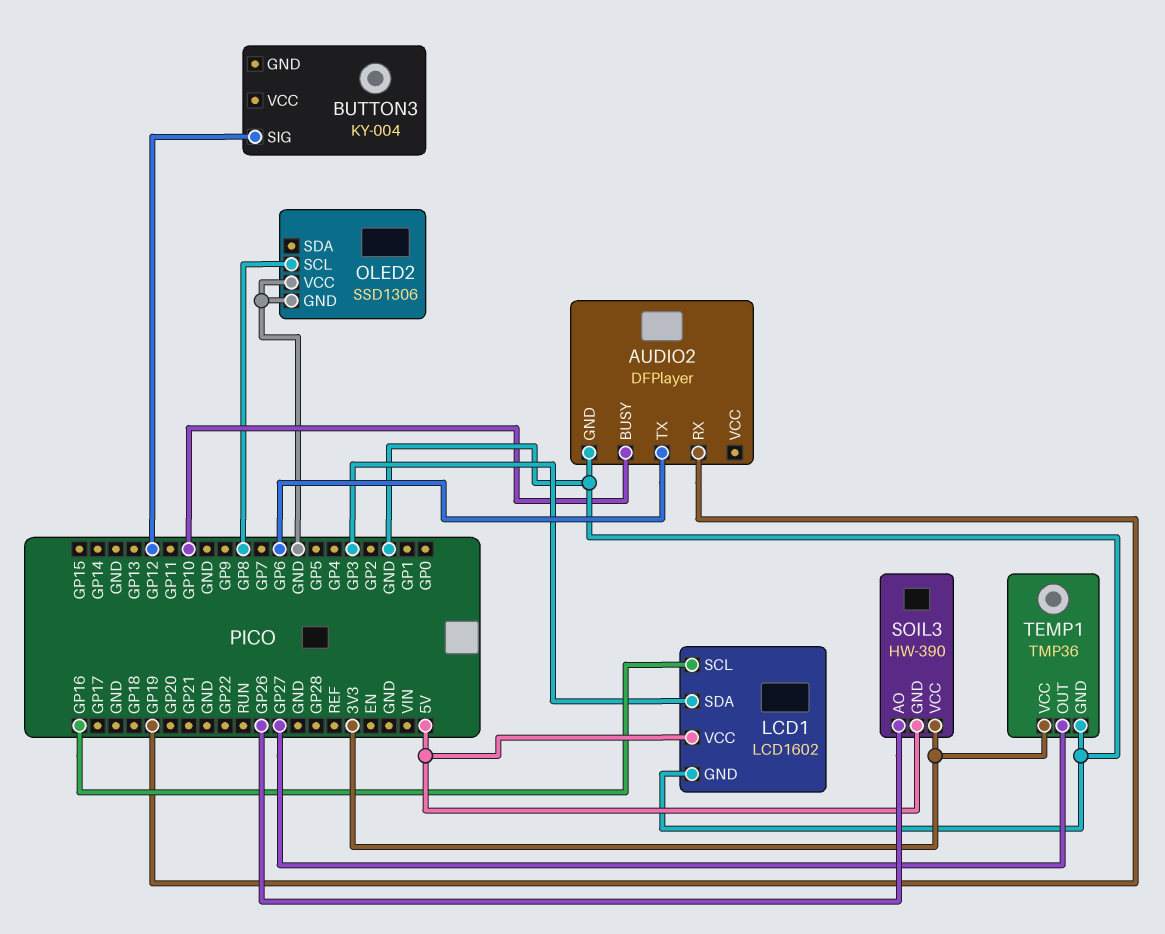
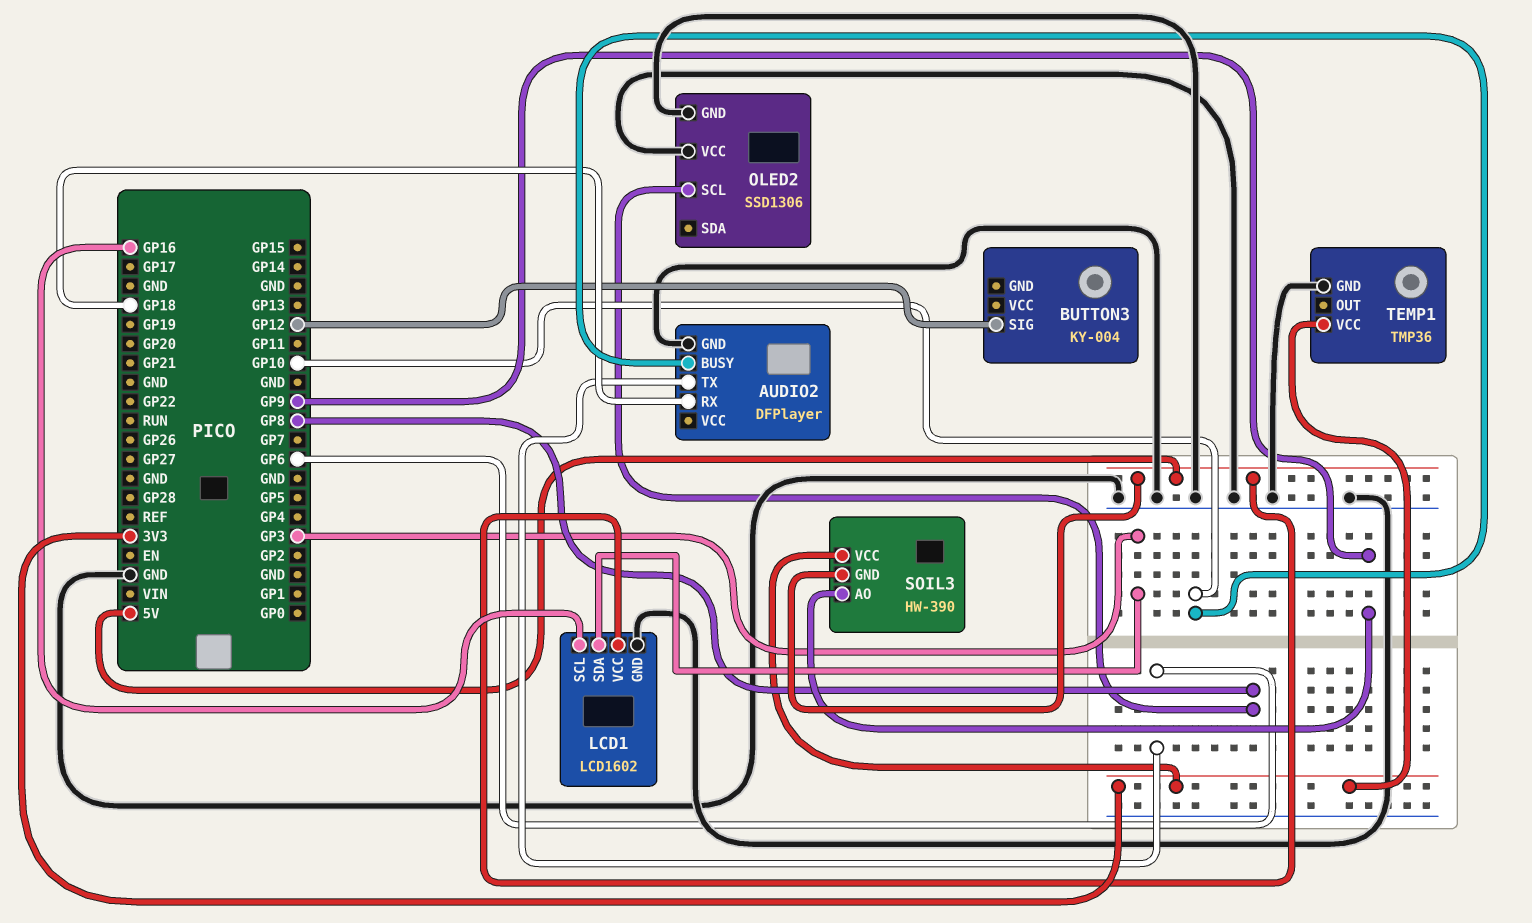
AUDIO2 pin RX: GP19 -> GP18
SOIL3 pin AO: GP26 -> GP9
TEMP1 pin OUT: GP27 -> none

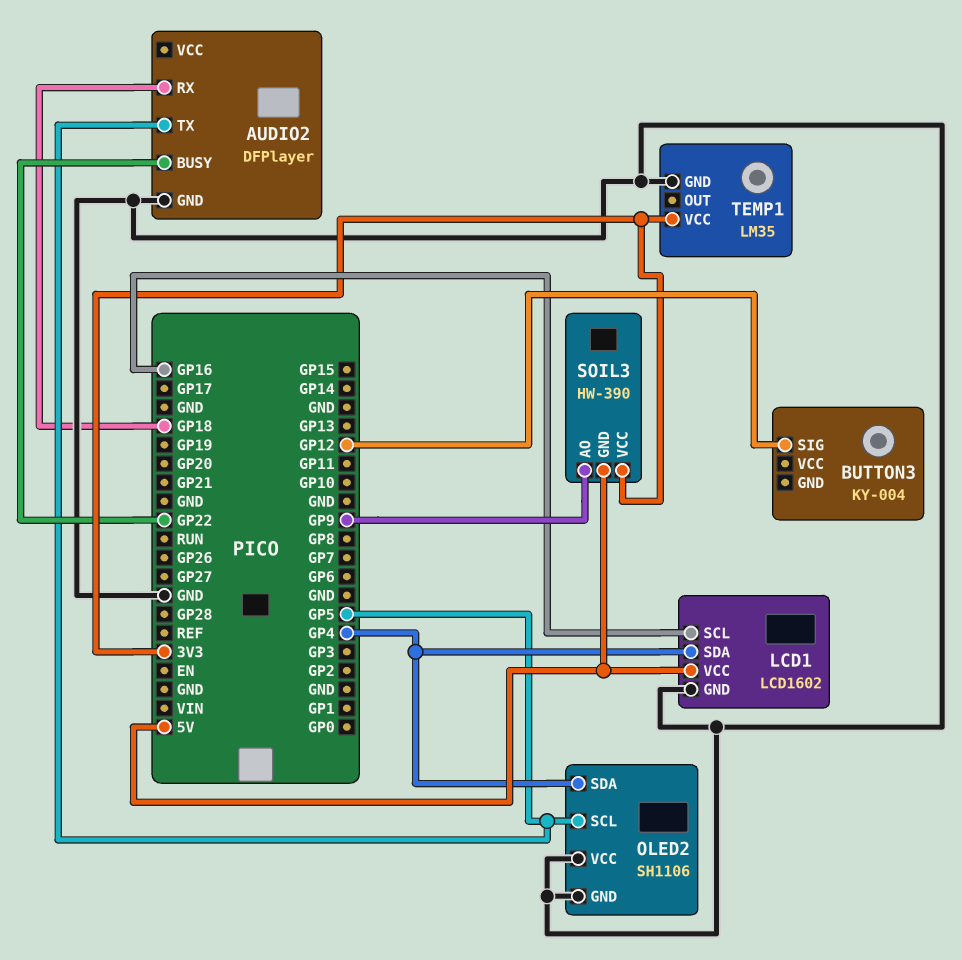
AUDIO2 pin BUSY: GP10 -> GP22
AUDIO2 pin TX: GP6 -> GP5
LCD1 pin SDA: GP3 -> GP4
OLED2: SSD1306 -> SH1106
OLED2 pin SCL: GP8 -> GP5
OLED2 pin SDA: none -> GP4
TEMP1: TMP36 -> LM35

